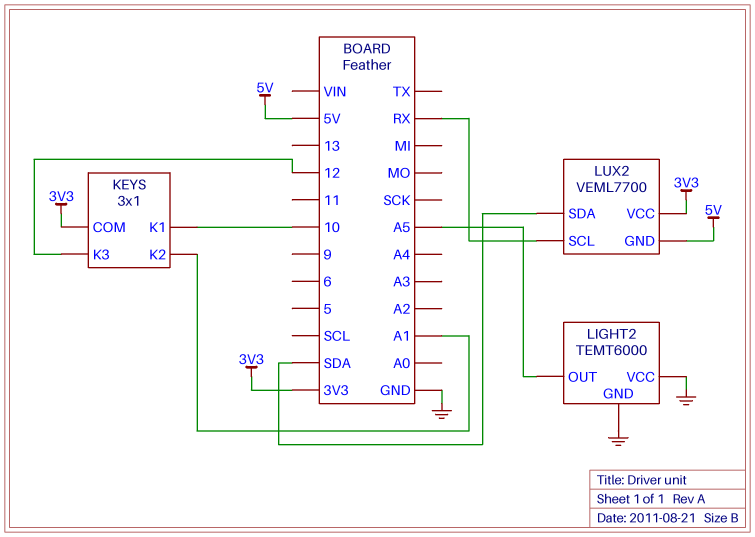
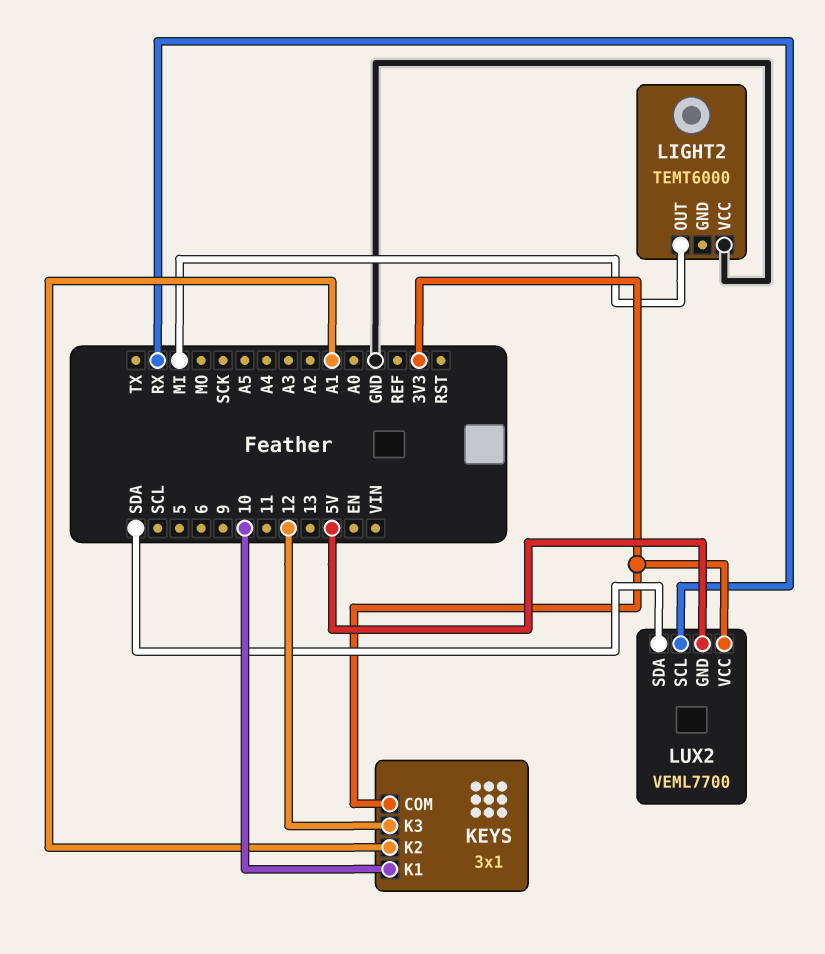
LIGHT2 pin GND: GND -> none
LIGHT2 pin OUT: A5 -> MI

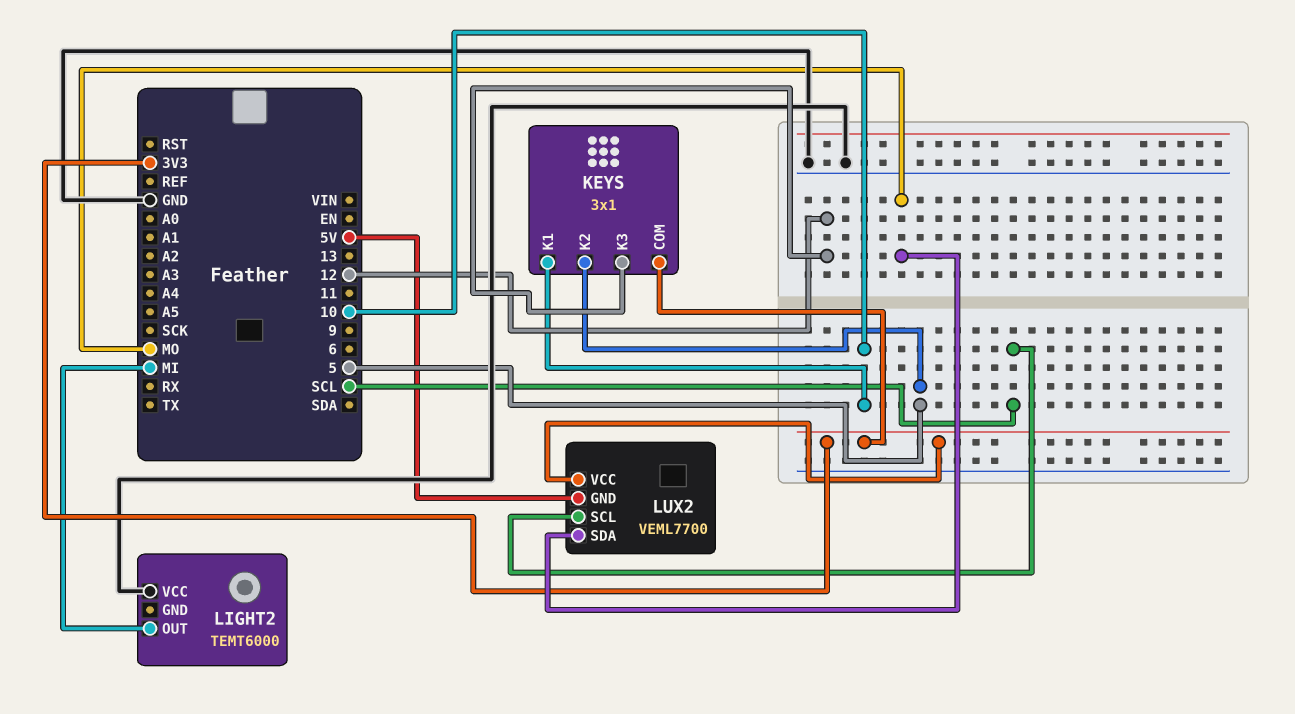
KEYS pin K2: A1 -> 5
LUX2 pin SCL: RX -> SCL
LUX2 pin SDA: SDA -> MO

